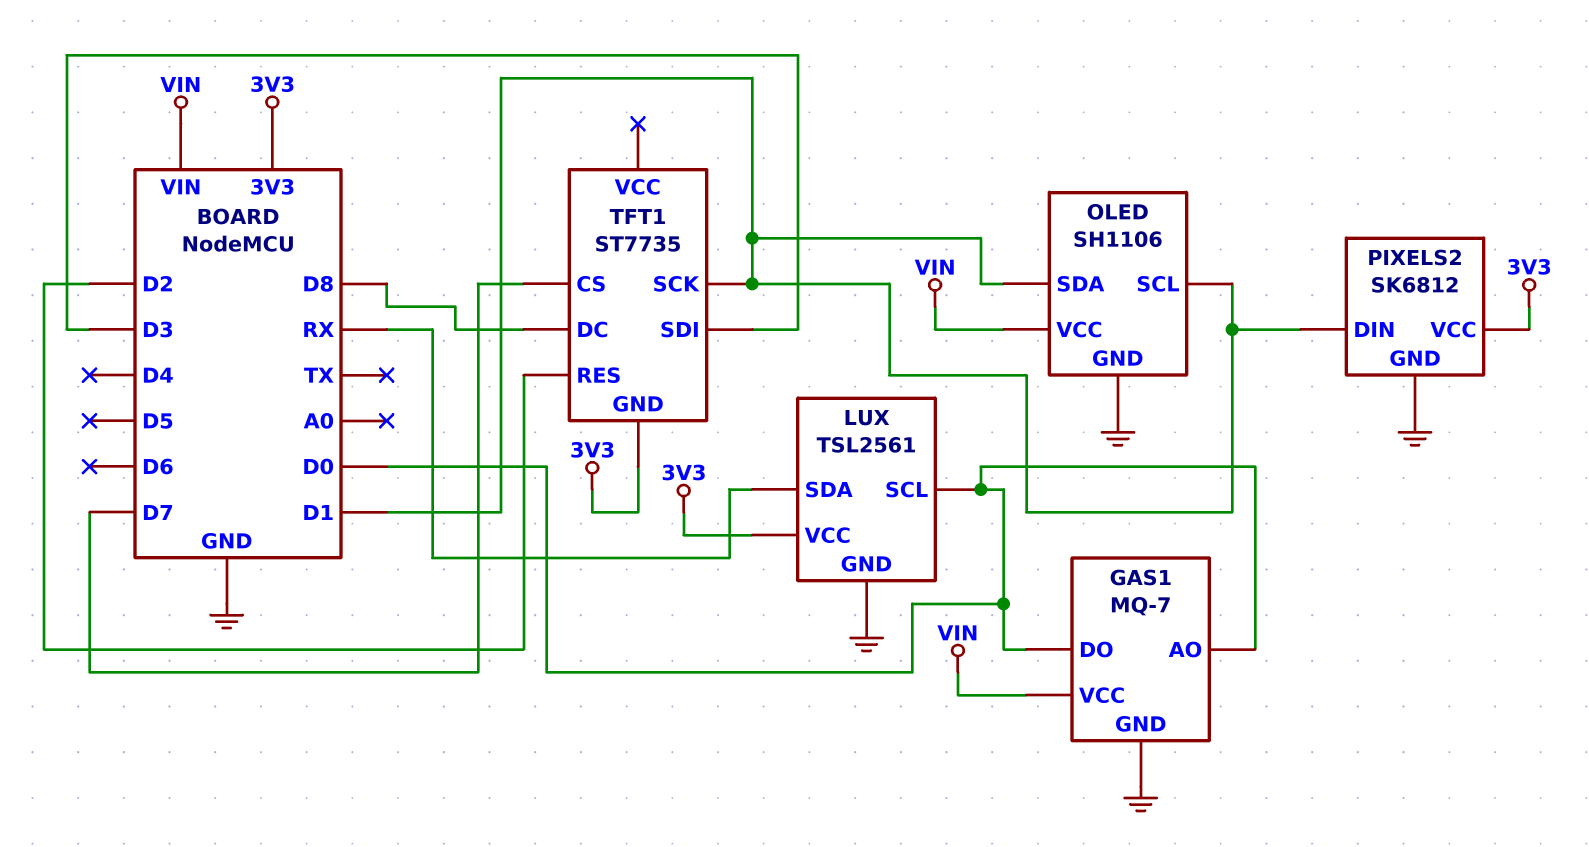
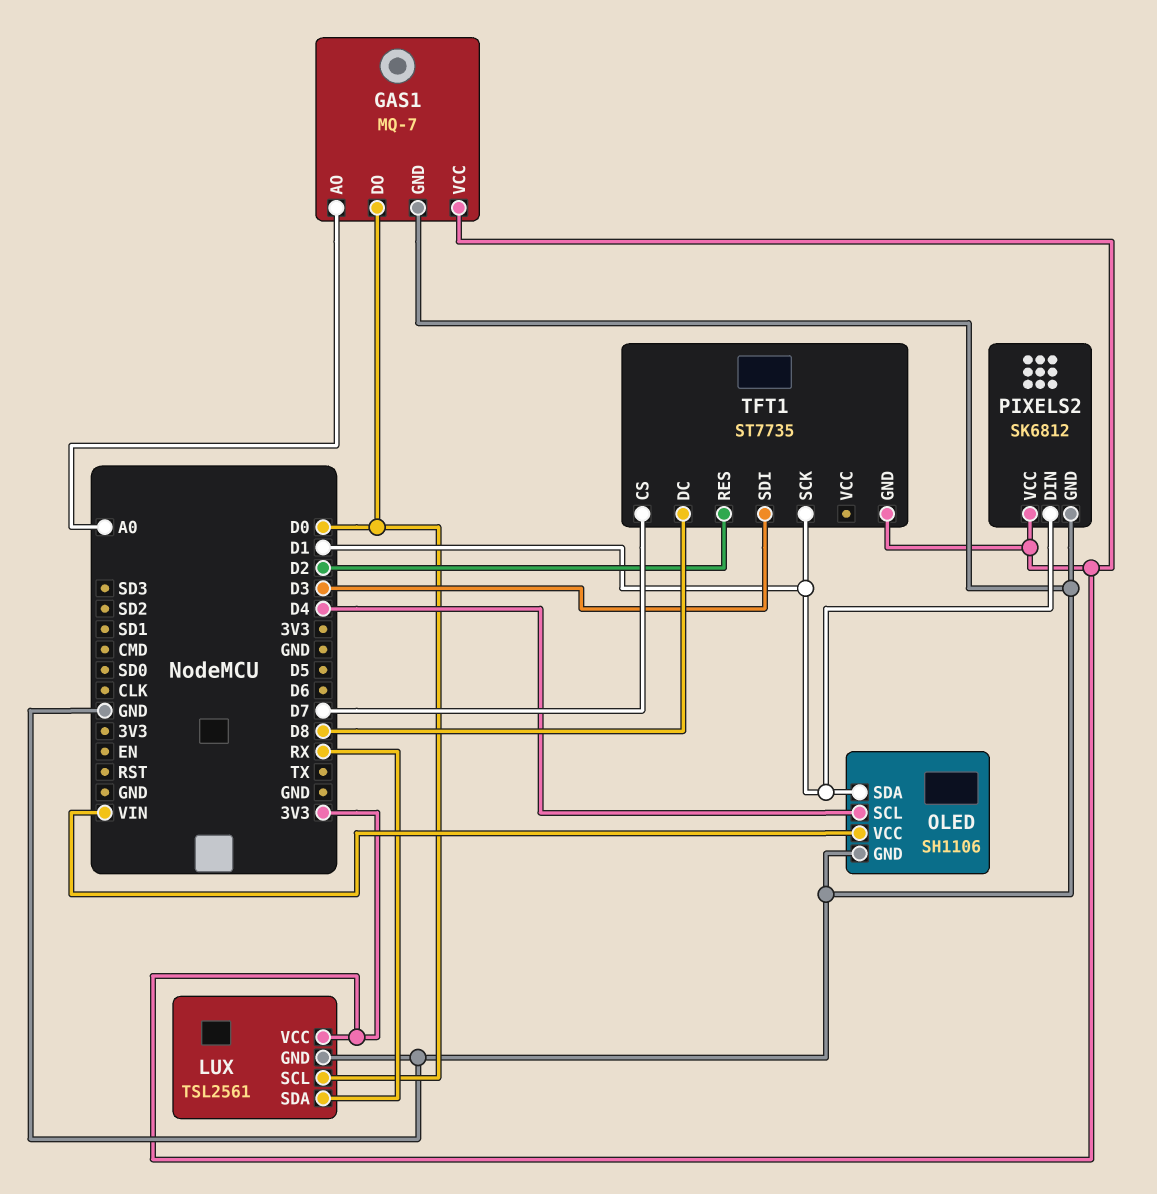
GAS1 pin AO: D0 -> A0
GAS1 pin VCC: VIN -> 3V3
OLED pin SCL: D1 -> D4

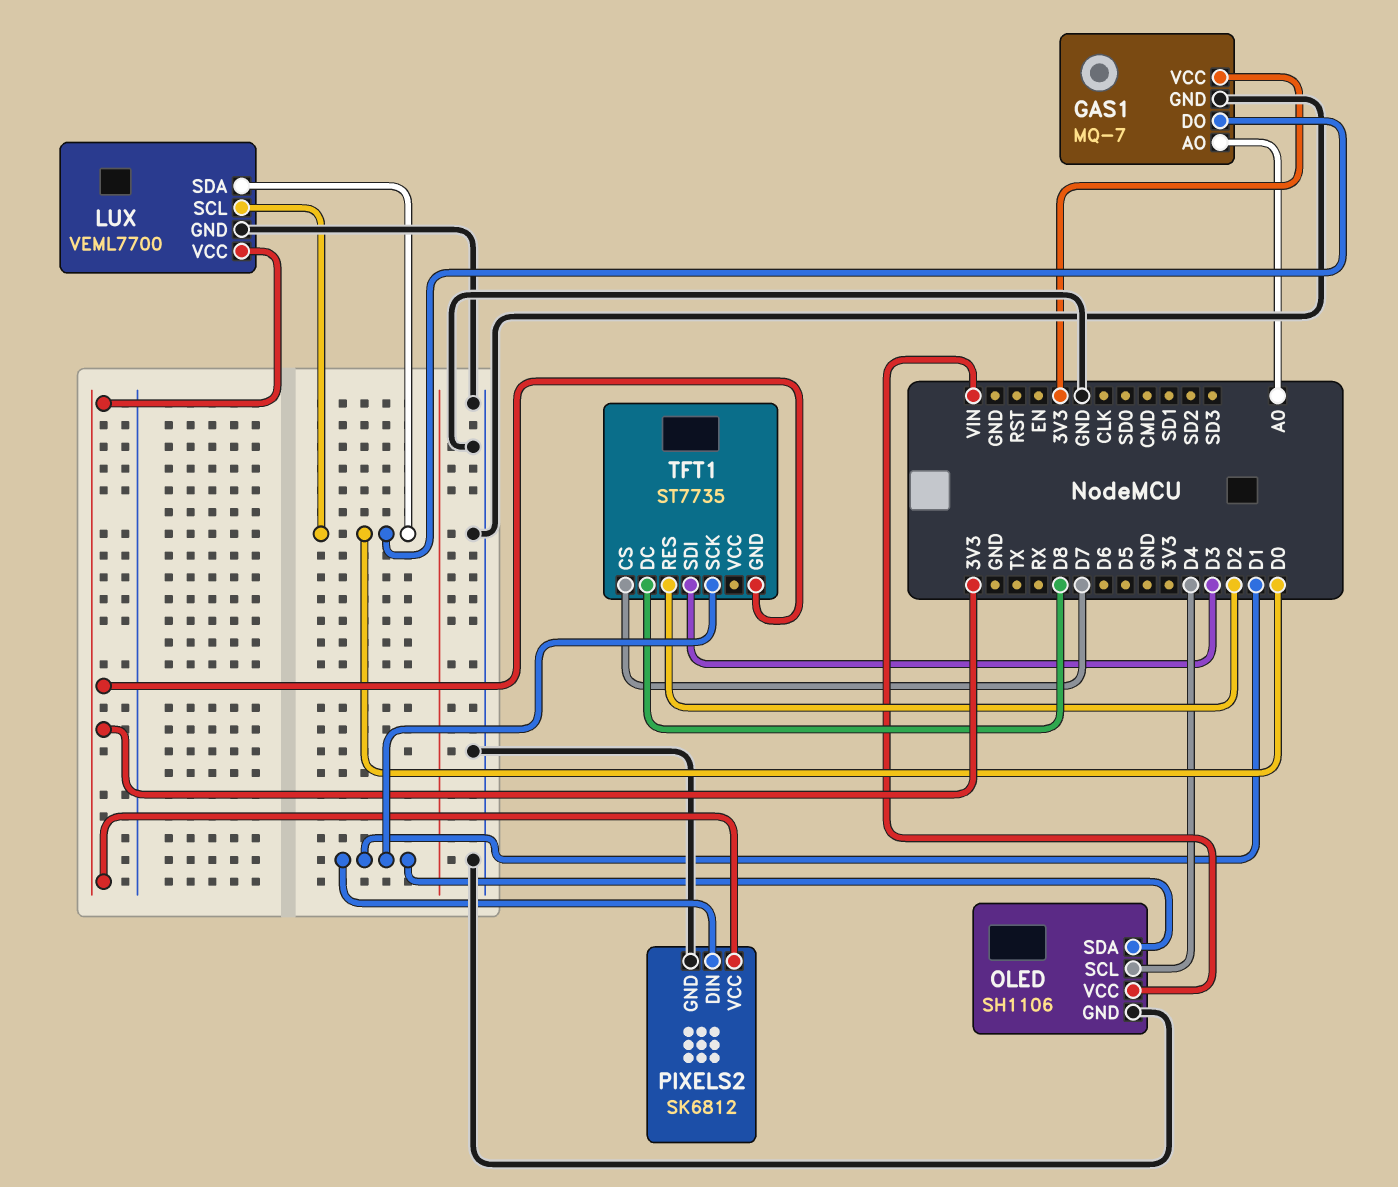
LUX: TSL2561 -> VEML7700
LUX pin SDA: RX -> D0

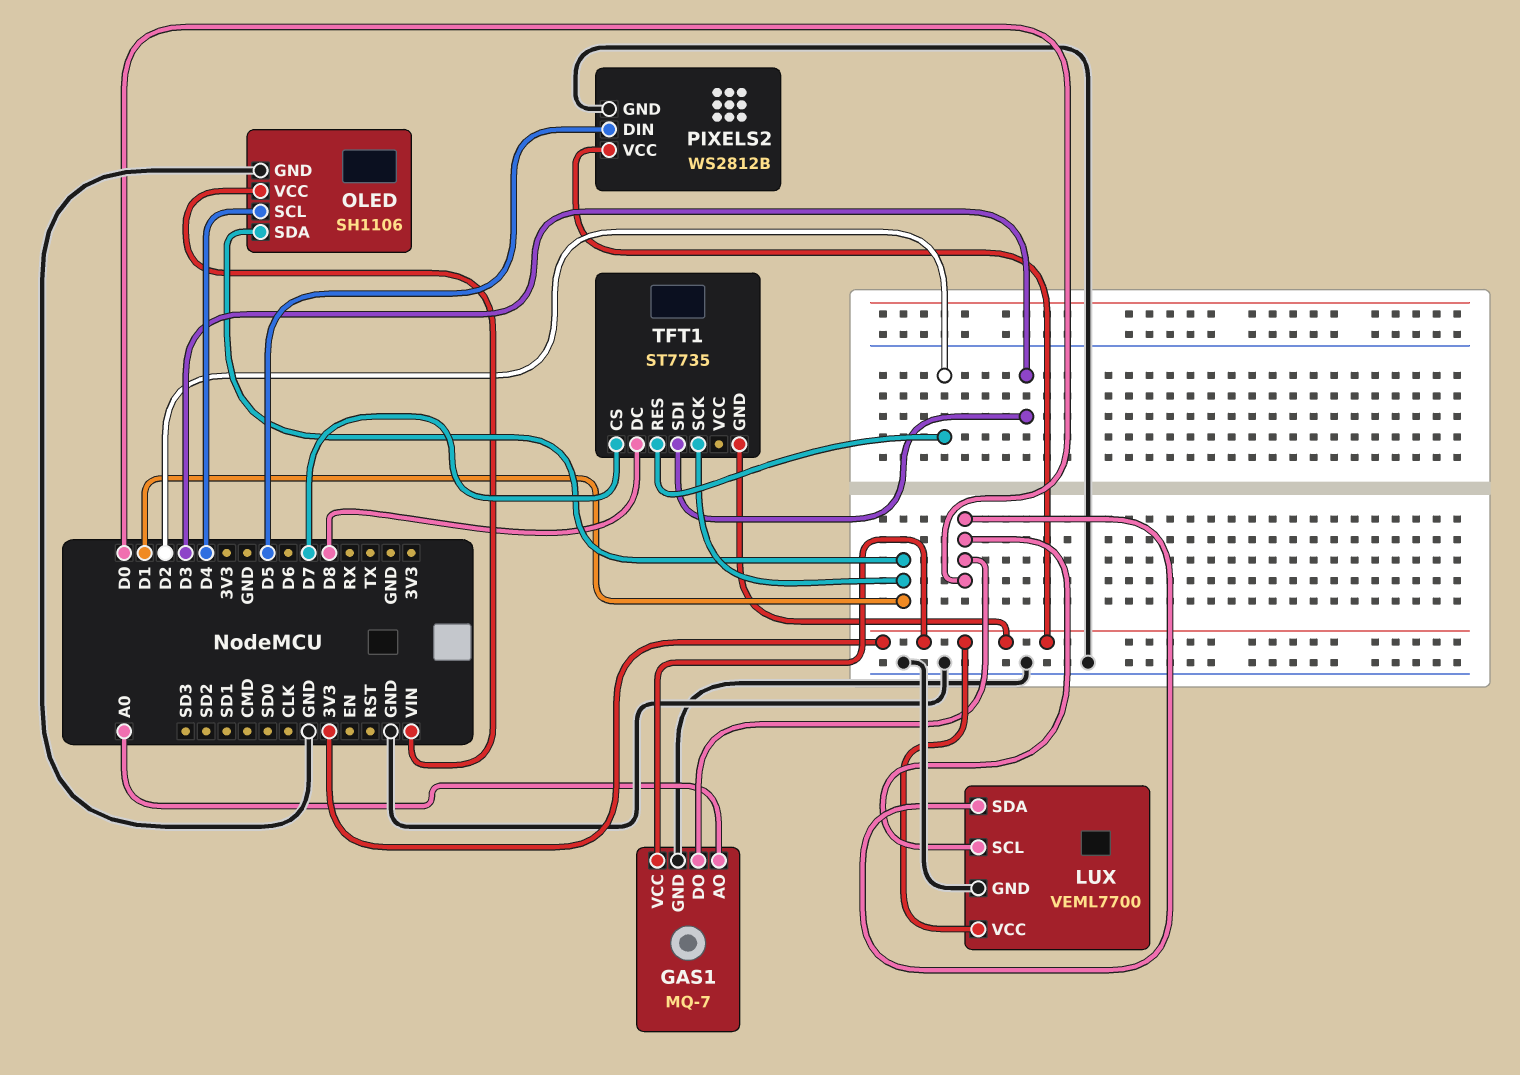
PIXELS2: SK6812 -> WS2812B
PIXELS2 pin DIN: D1 -> D5

